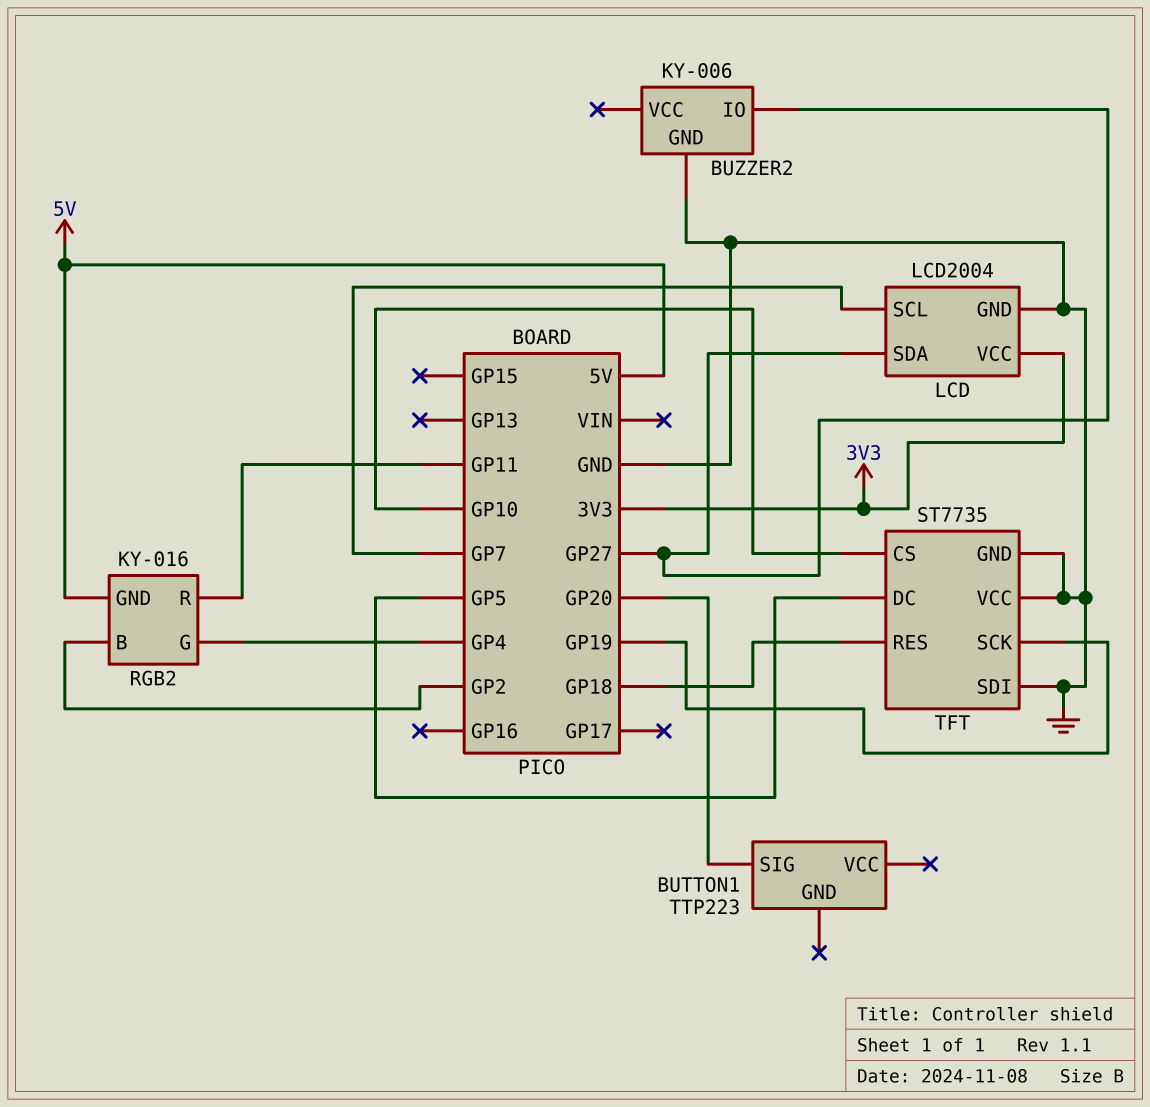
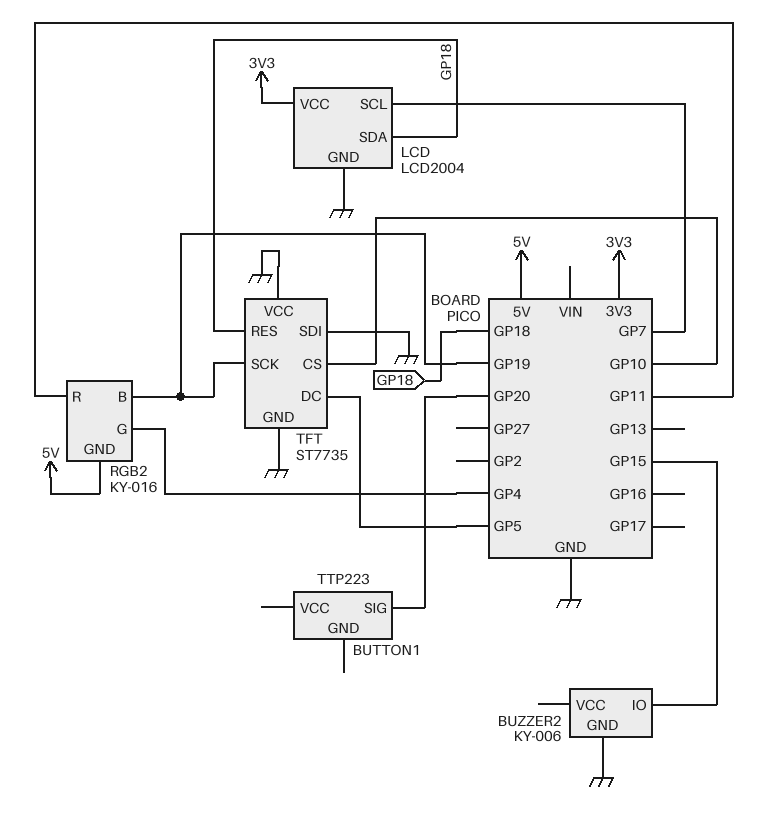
BUZZER2 pin IO: GP27 -> GP15
LCD pin SDA: GP27 -> GP18
RGB2 pin B: GP2 -> GP19

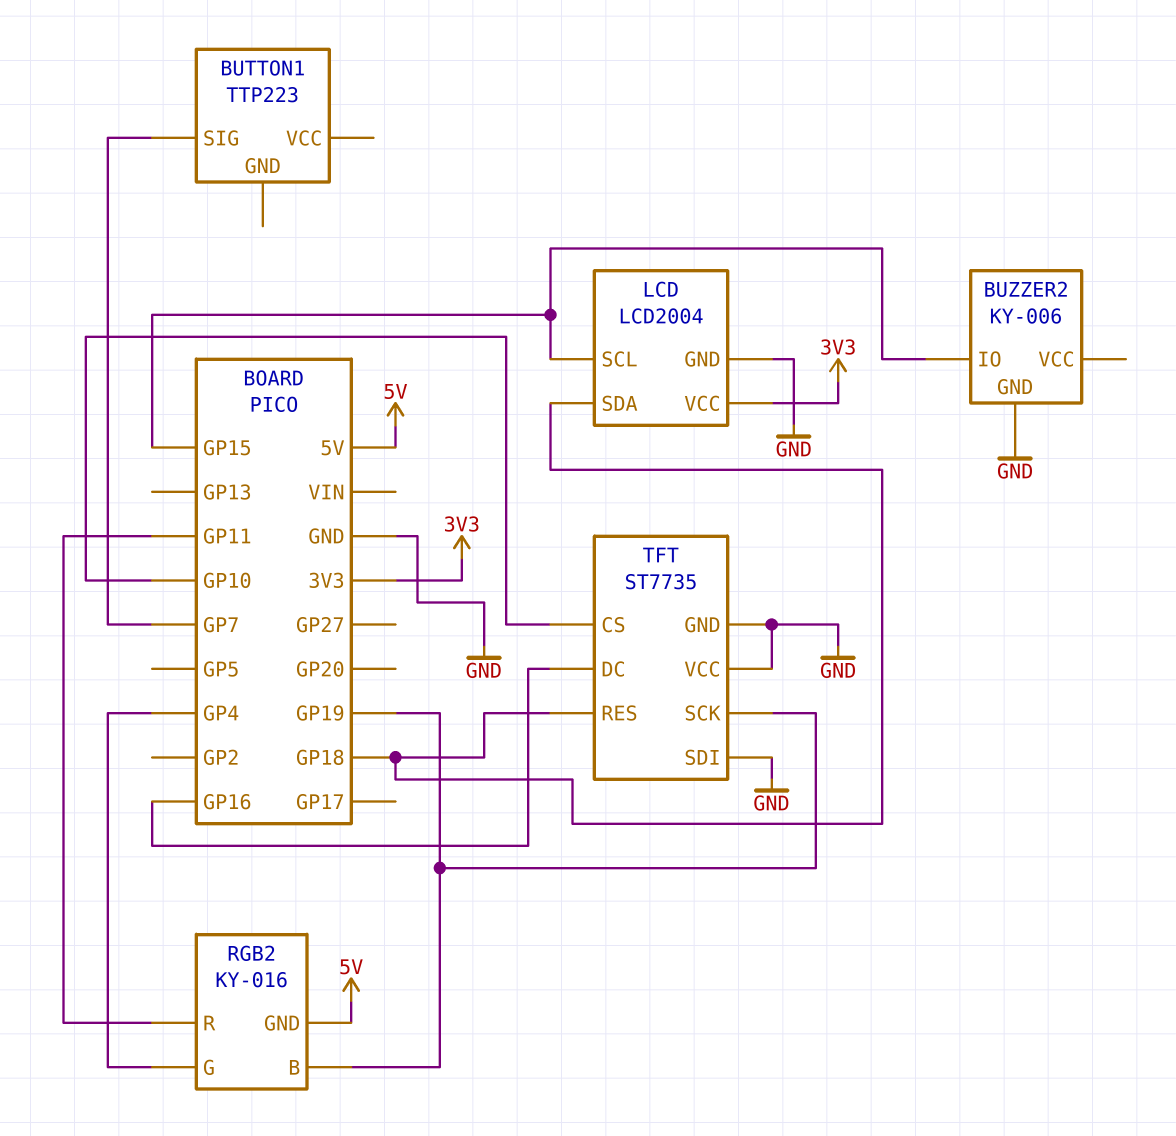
BUTTON1 pin SIG: GP20 -> GP7
LCD pin SCL: GP7 -> GP15
TFT pin DC: GP5 -> GP16

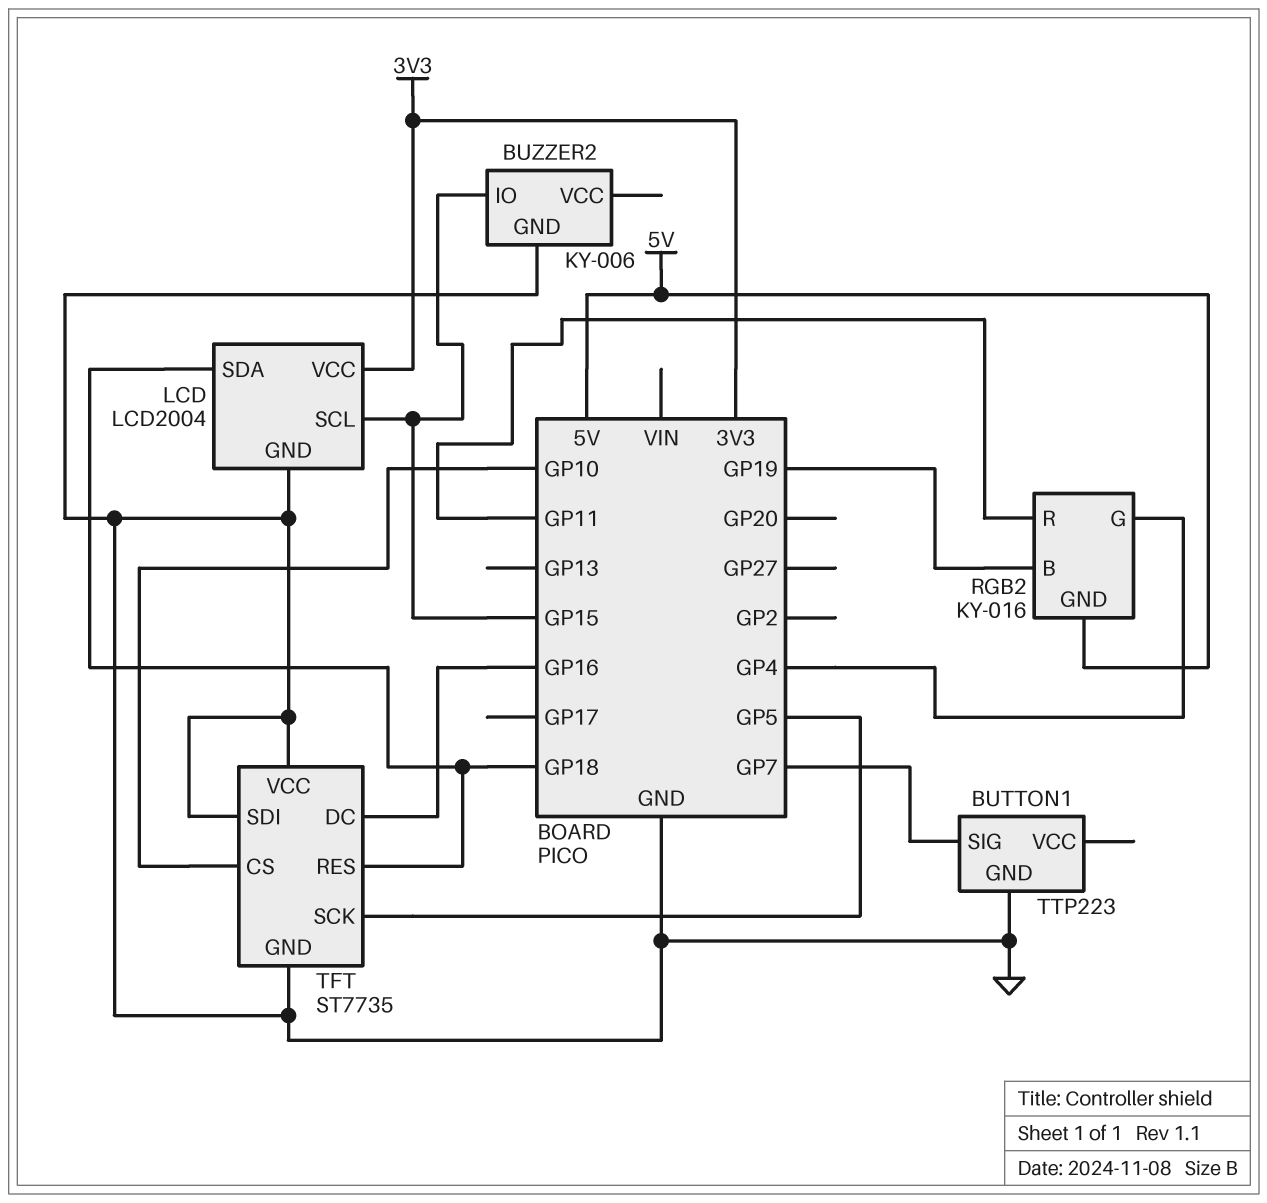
BUTTON1 pin GND: none -> GND
TFT pin SCK: GP19 -> GP5

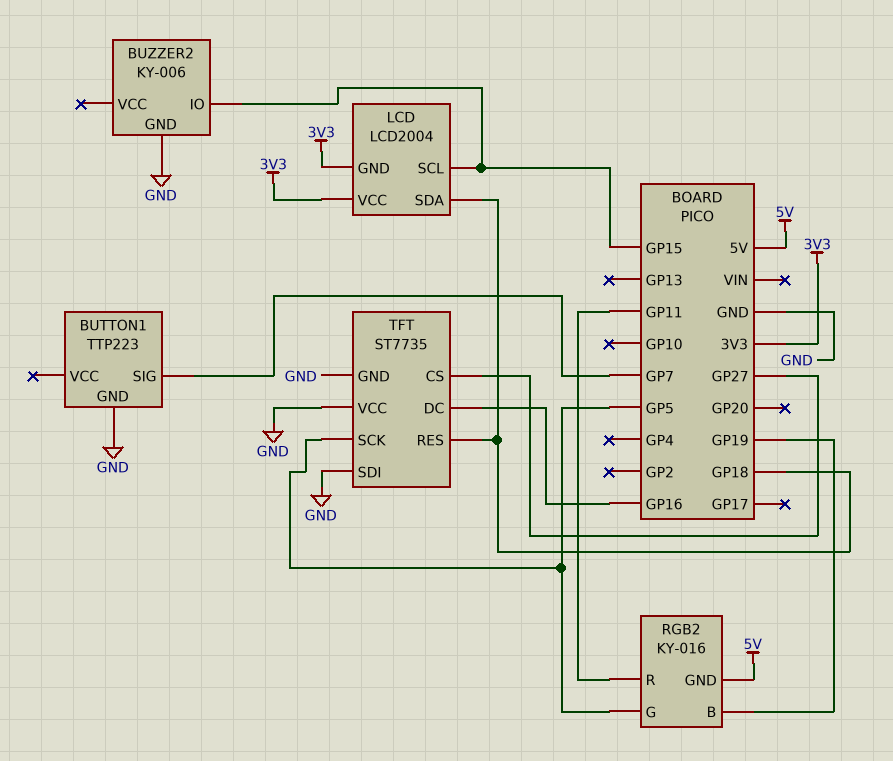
LCD pin GND: GND -> 3V3
RGB2 pin G: GP4 -> GP5
TFT pin CS: GP10 -> GP27

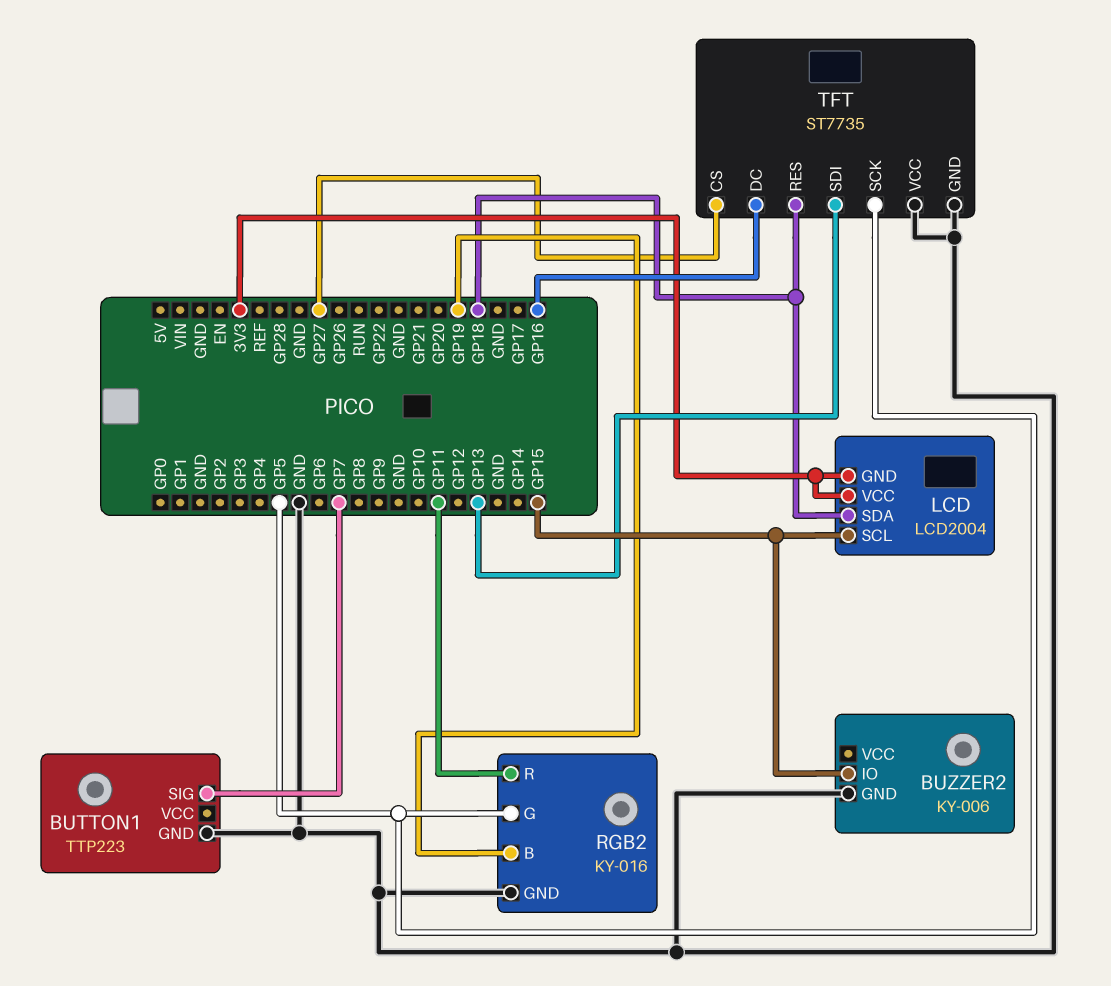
RGB2 pin GND: 5V -> GND
TFT pin SDI: GND -> GP13

